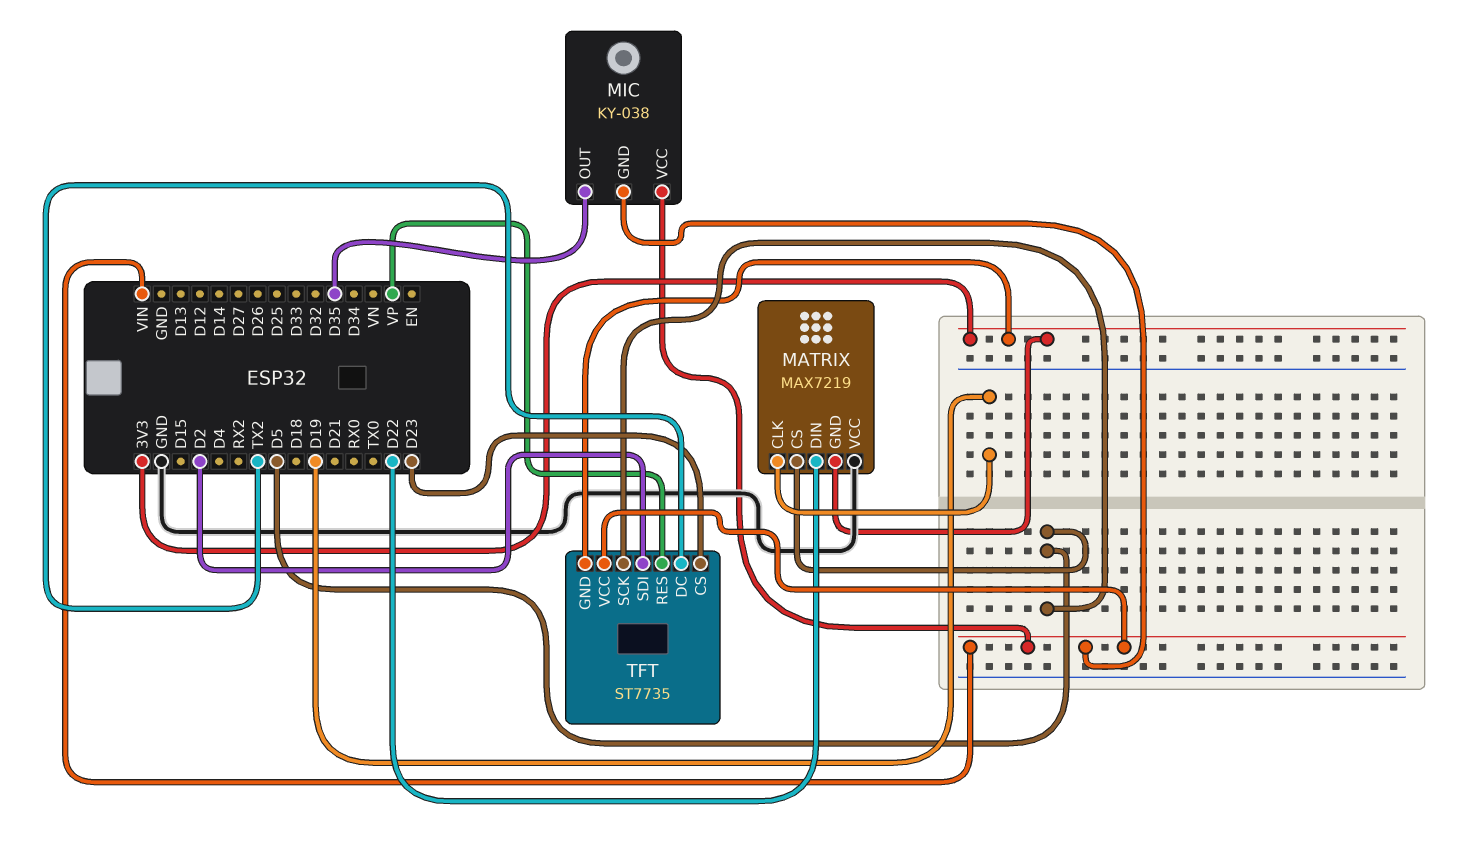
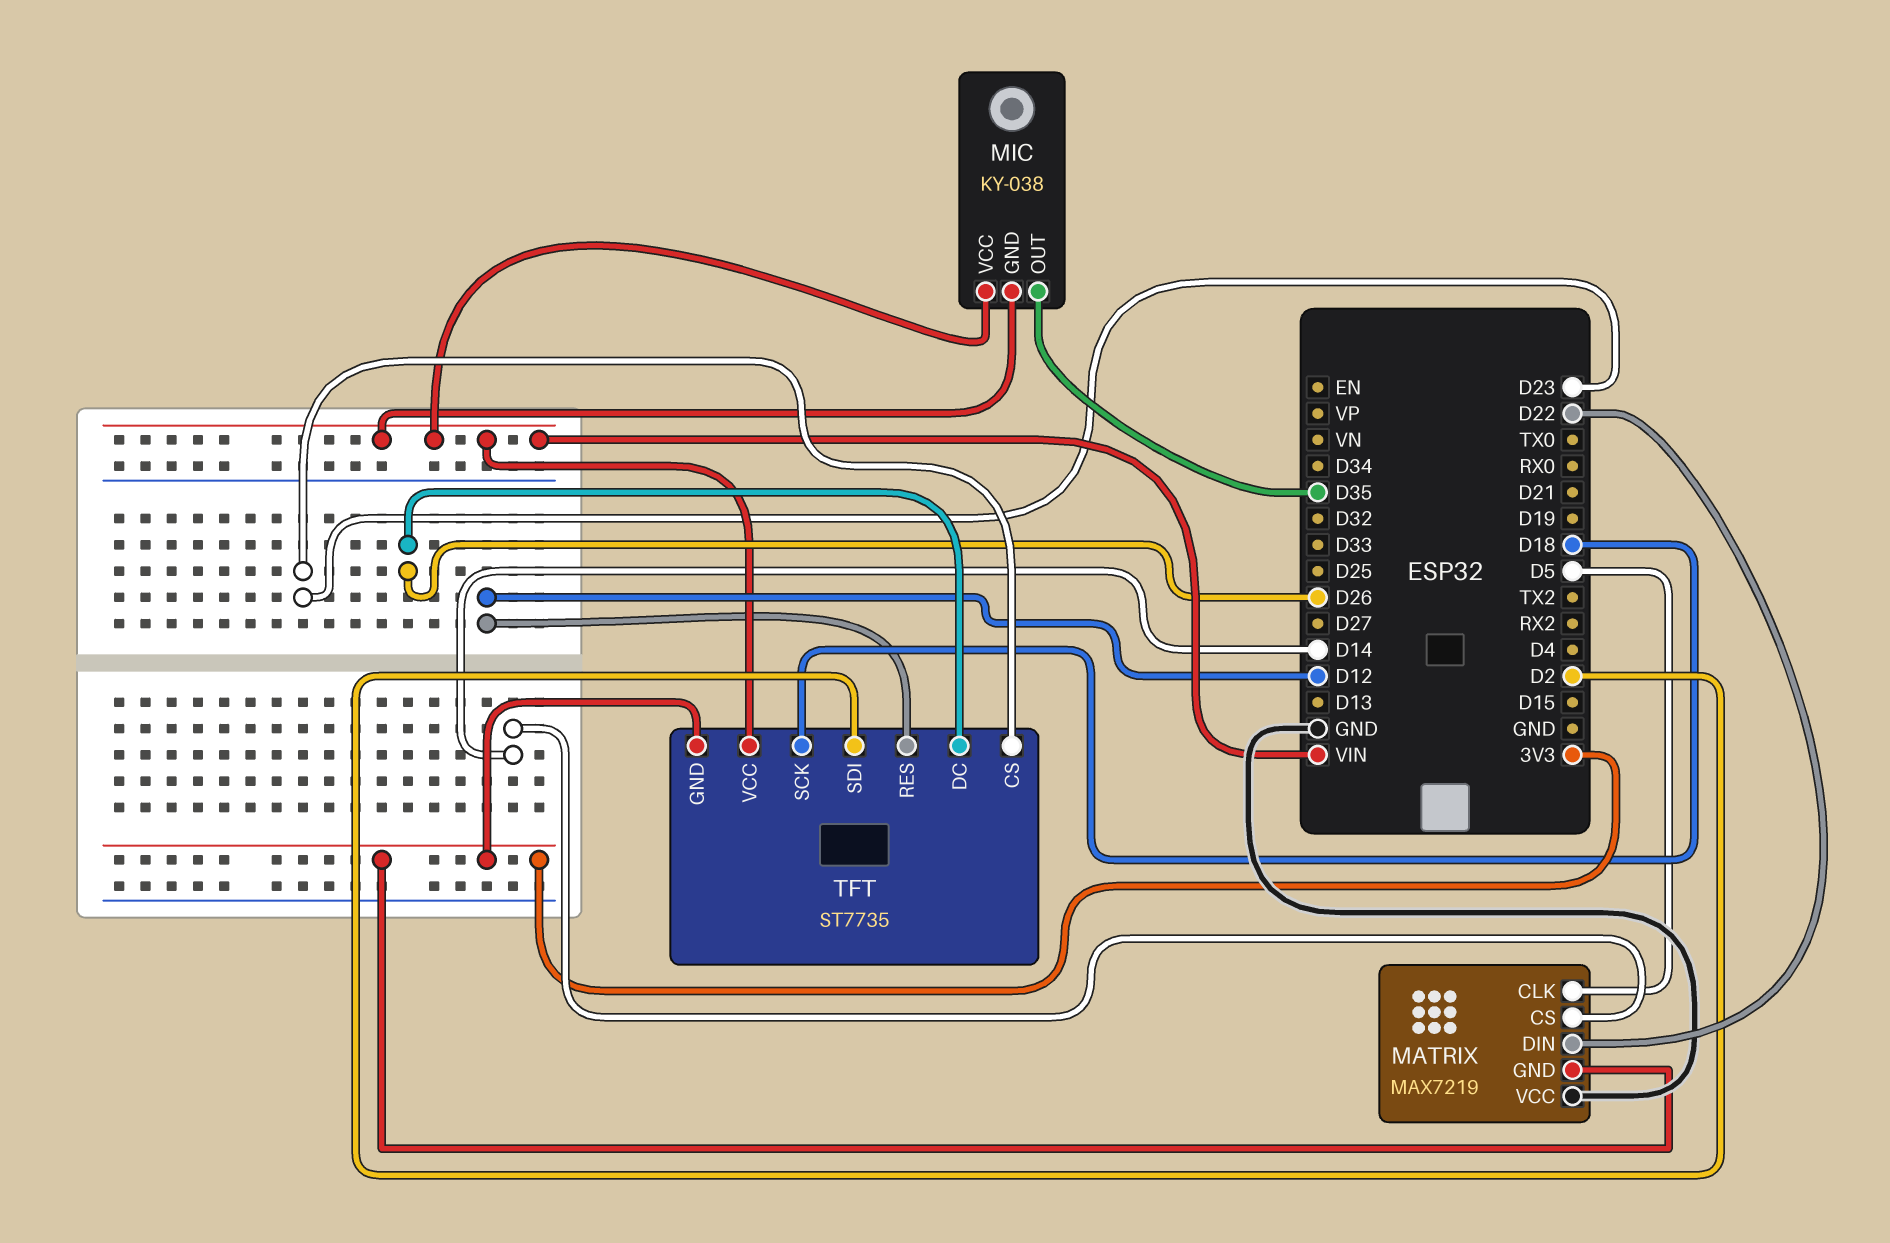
MATRIX pin CLK: D19 -> D5
MATRIX pin CS: D5 -> D14
TFT pin DC: TX2 -> D26
TFT pin RES: VP -> D12
TFT pin SCK: D5 -> D18

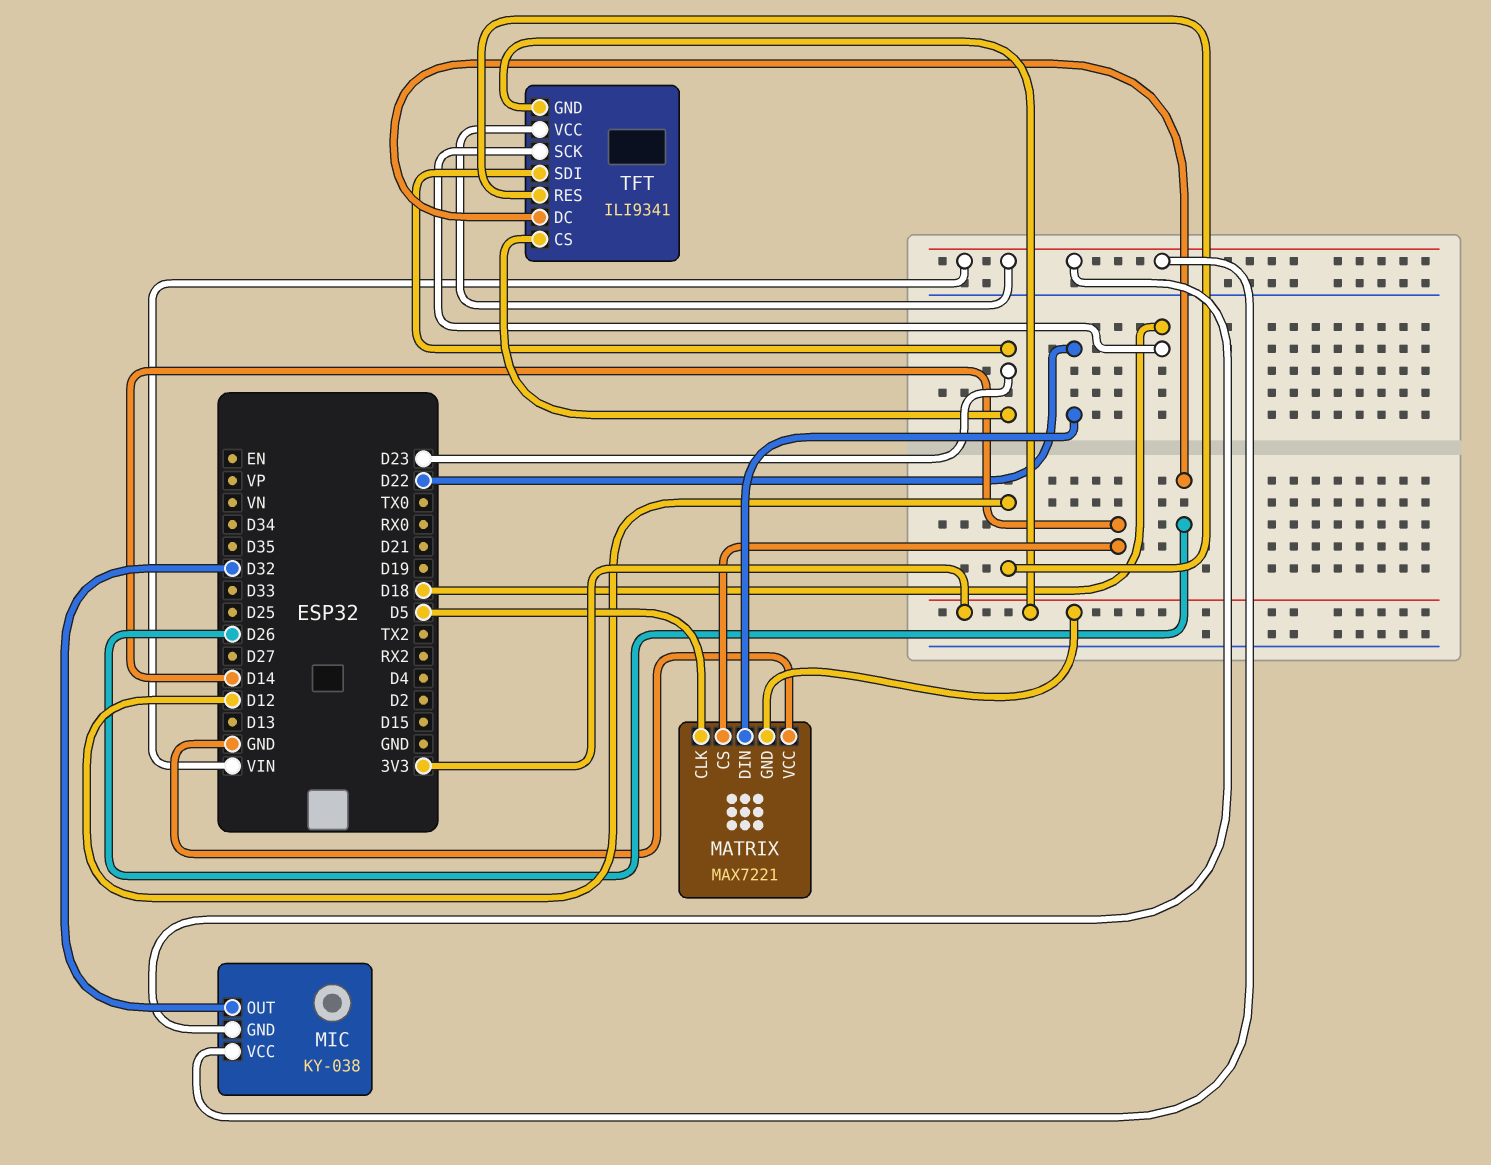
MATRIX: MAX7219 -> MAX7221
MIC pin OUT: D35 -> D32
TFT: ST7735 -> ILI9341
TFT pin SDI: D2 -> D23

